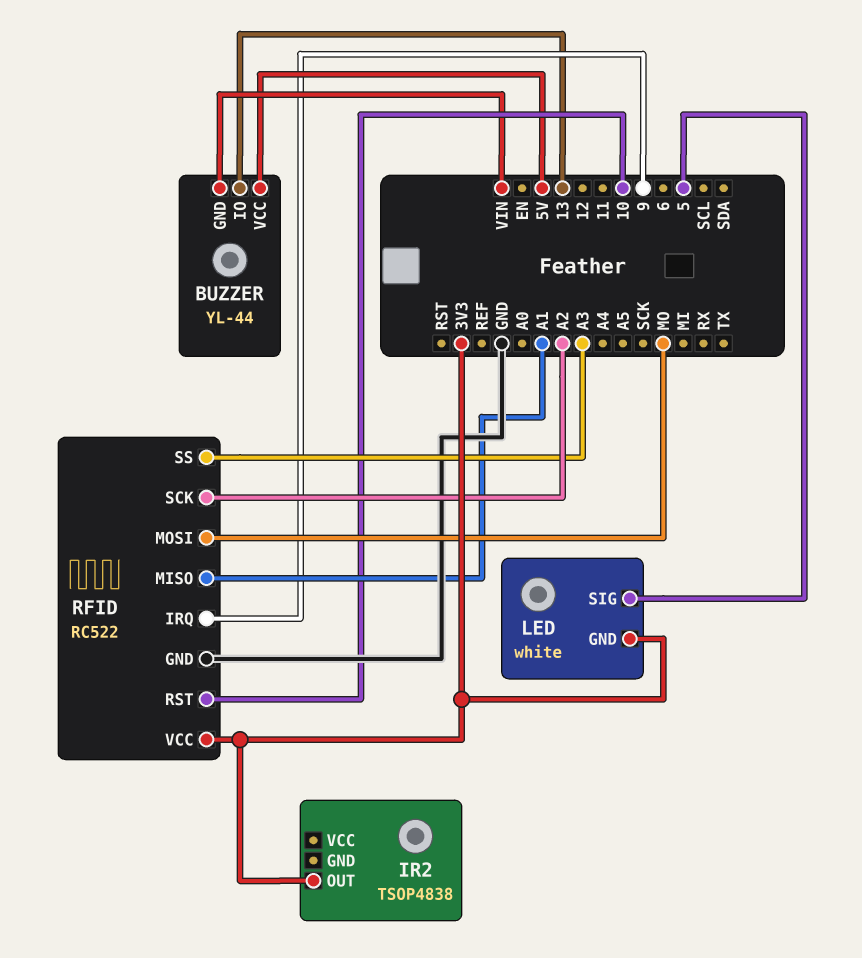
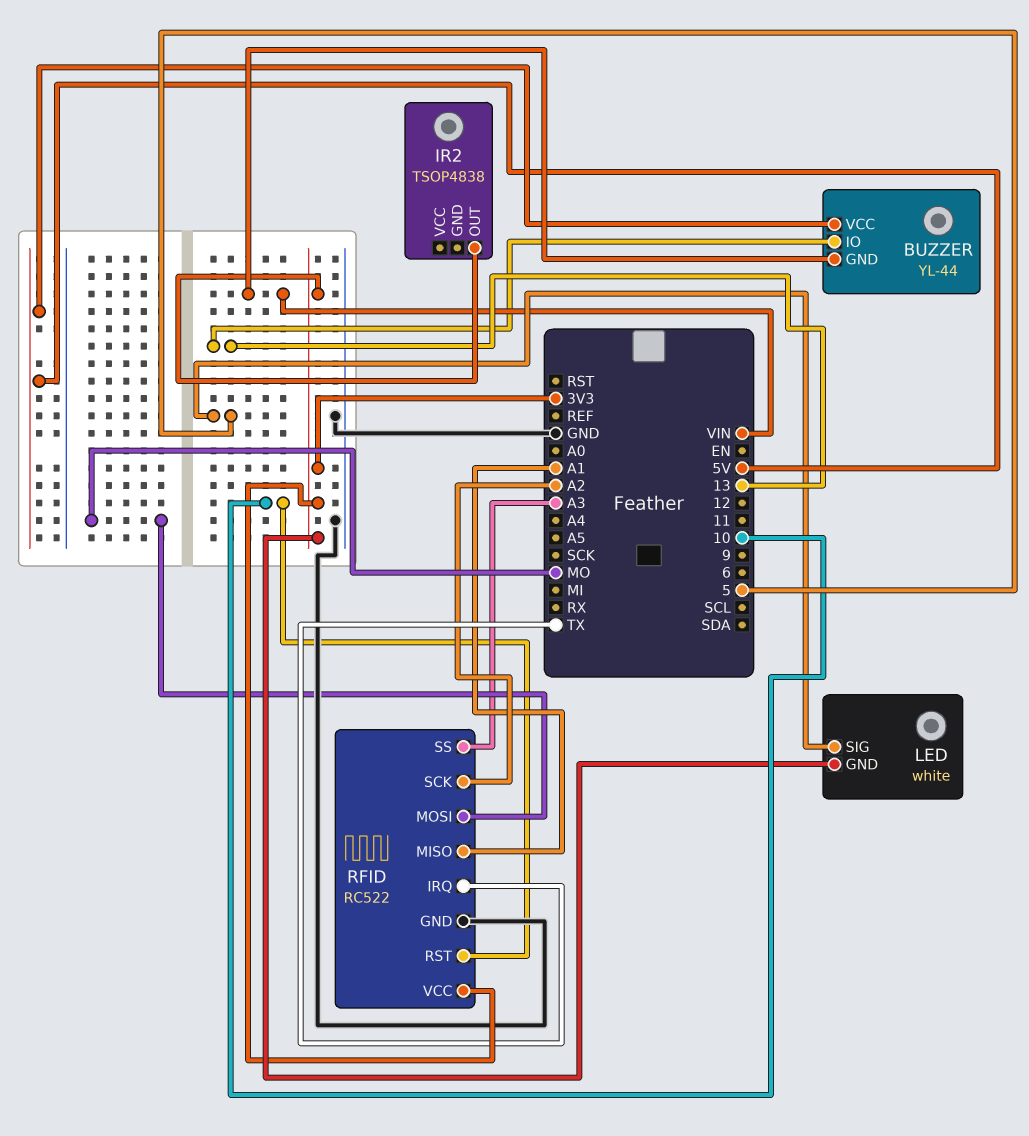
RFID pin IRQ: 9 -> TX

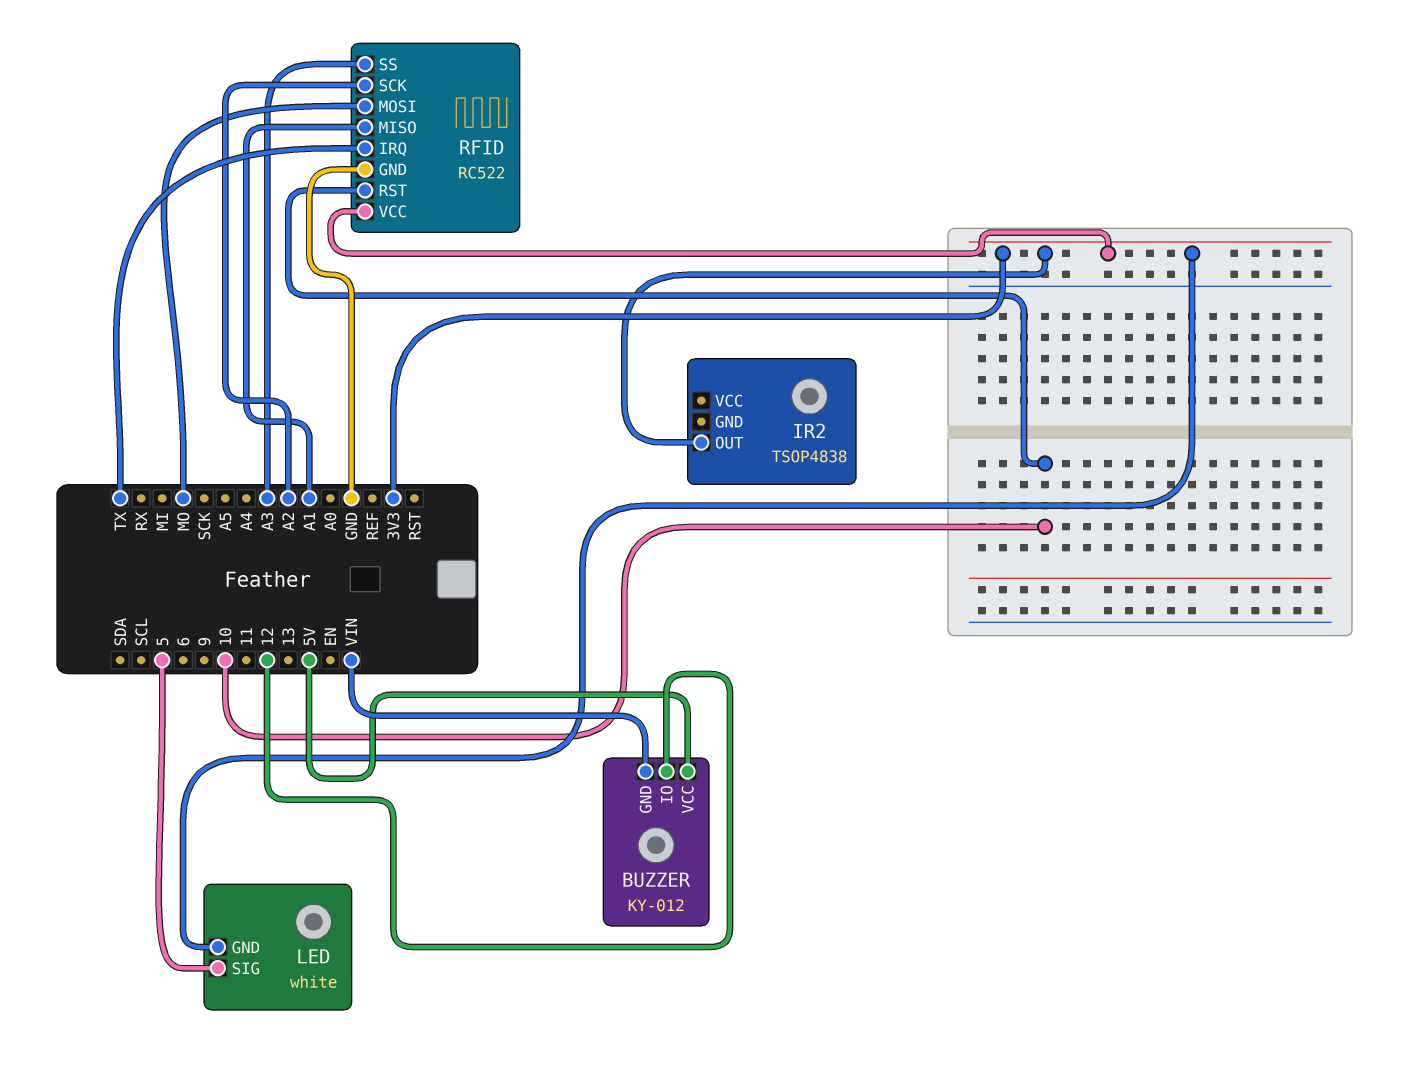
BUZZER: YL-44 -> KY-012
BUZZER pin IO: 13 -> 12

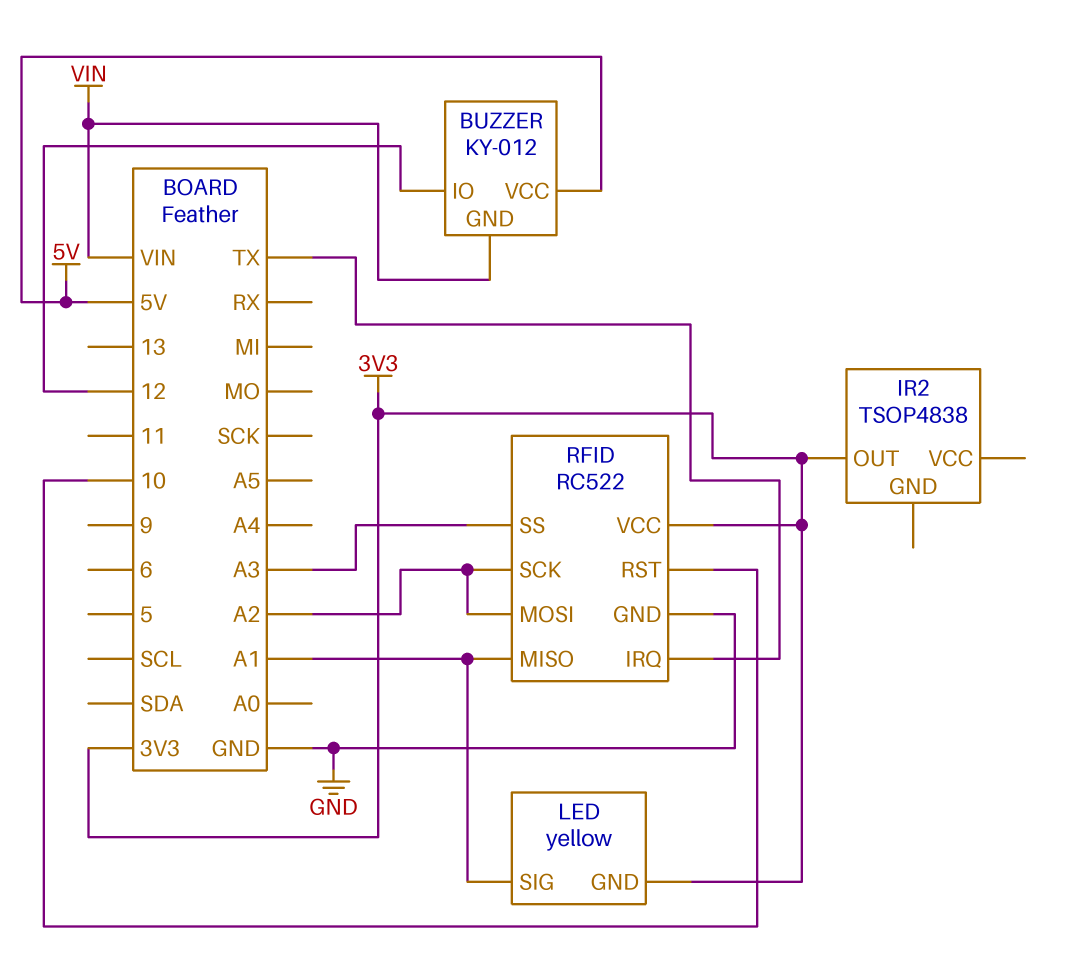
LED: white -> yellow
LED pin SIG: 5 -> A1
RFID pin MOSI: MO -> A2

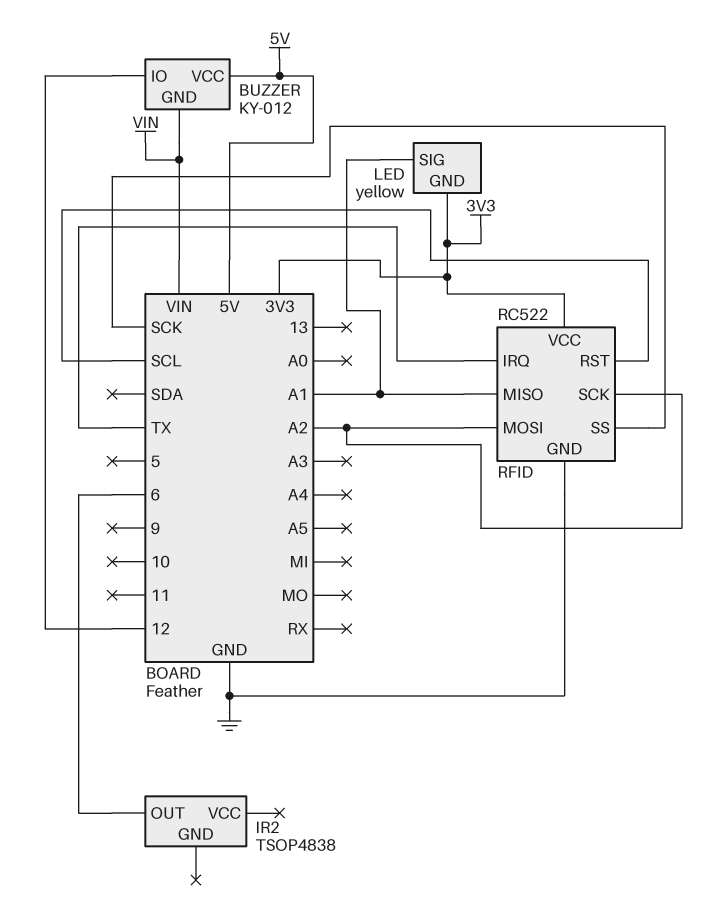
IR2 pin OUT: 3V3 -> 6
RFID pin RST: 10 -> SCL
RFID pin SS: A3 -> SCK

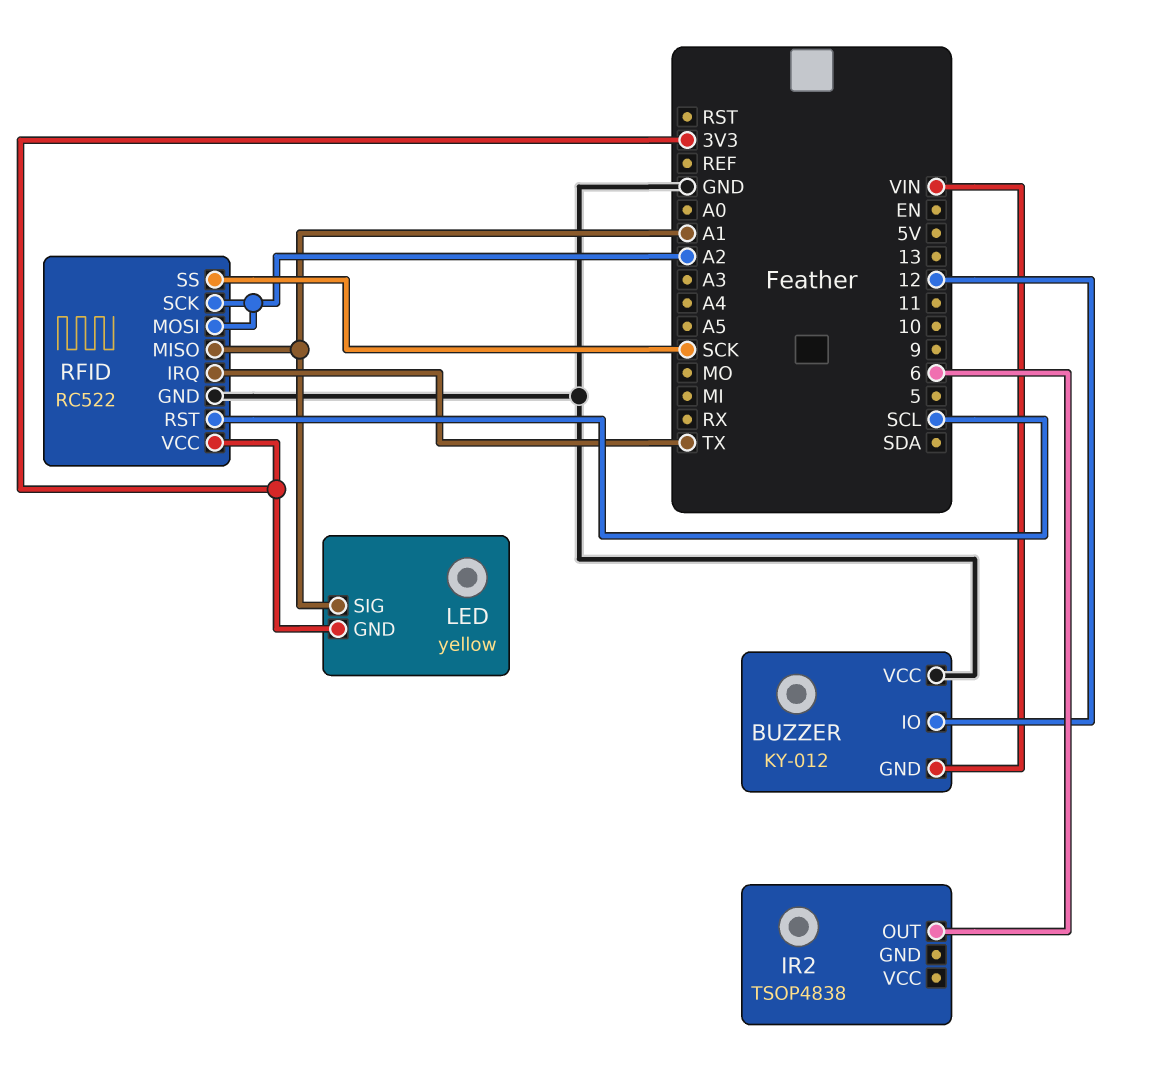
BUZZER pin VCC: 5V -> GND

